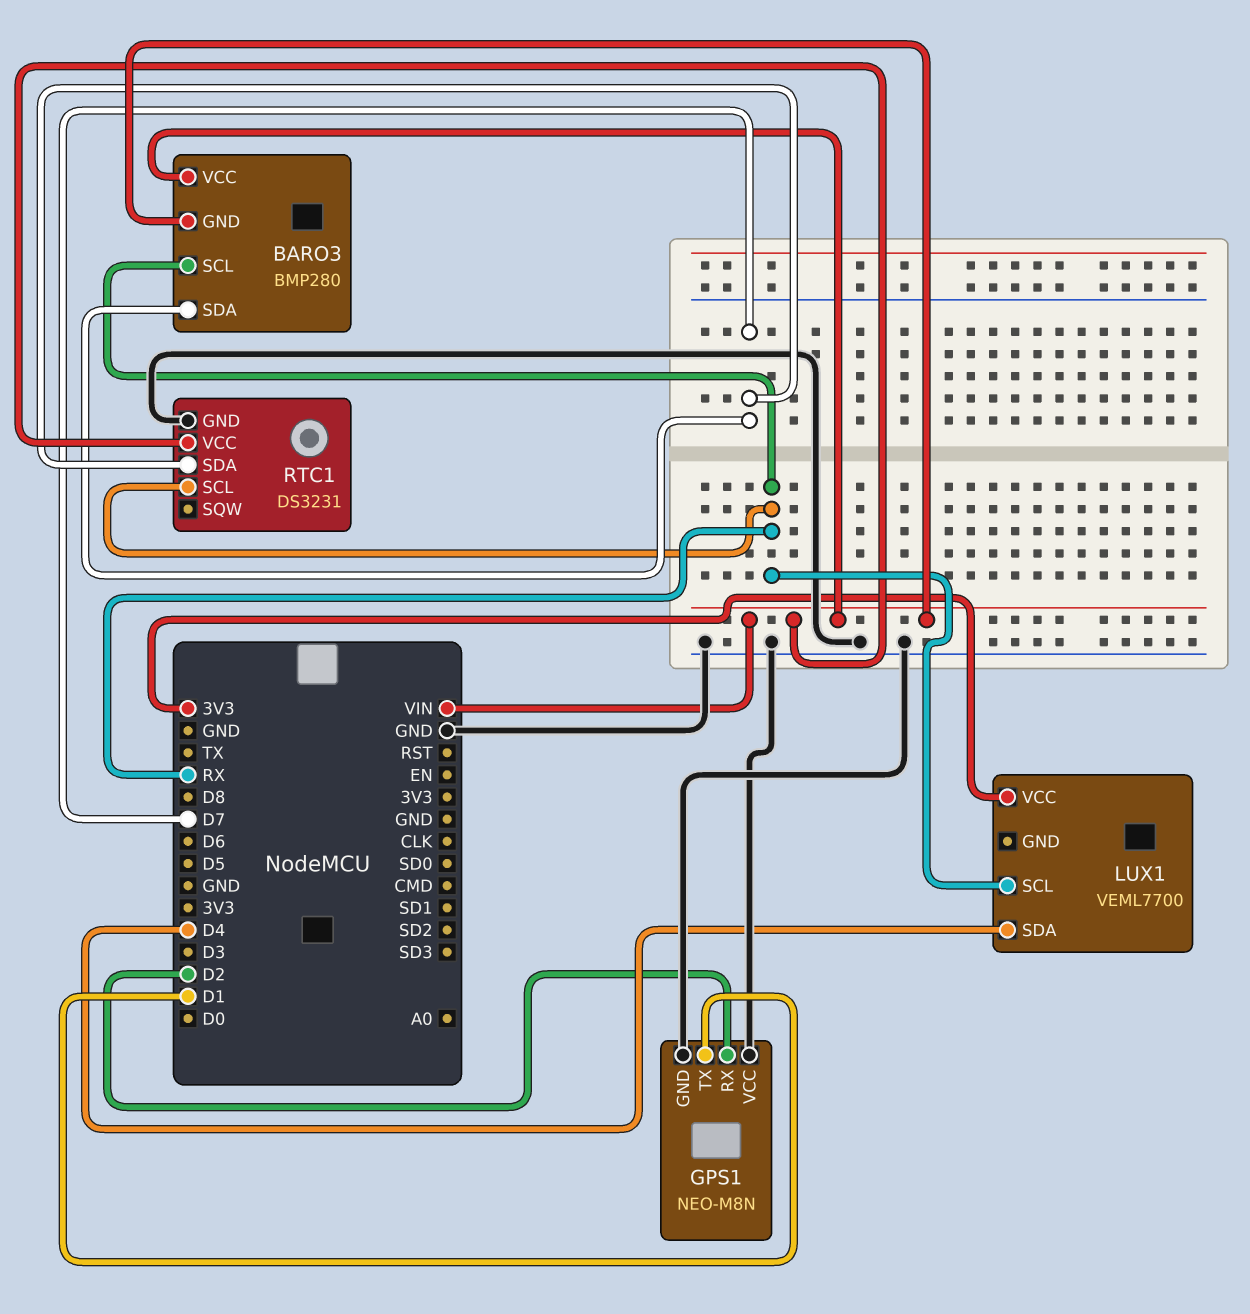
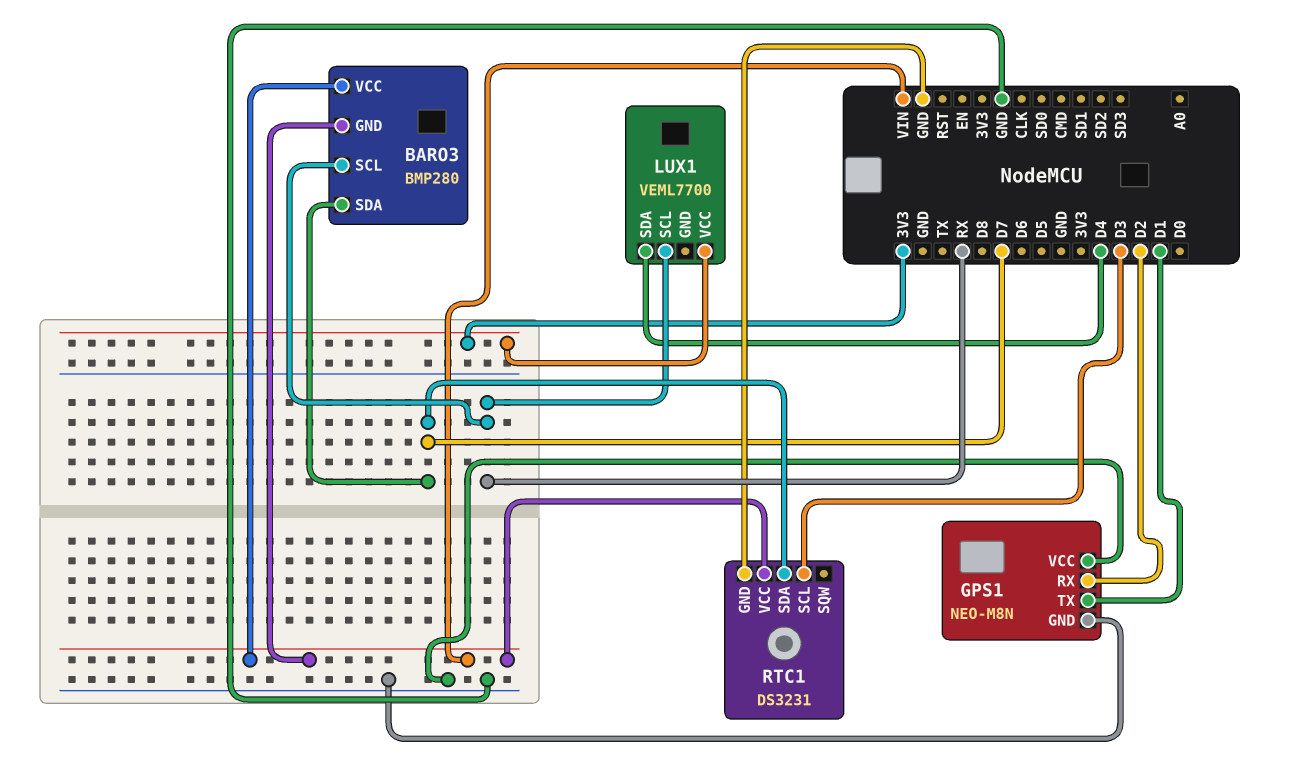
RTC1 pin SCL: RX -> D3

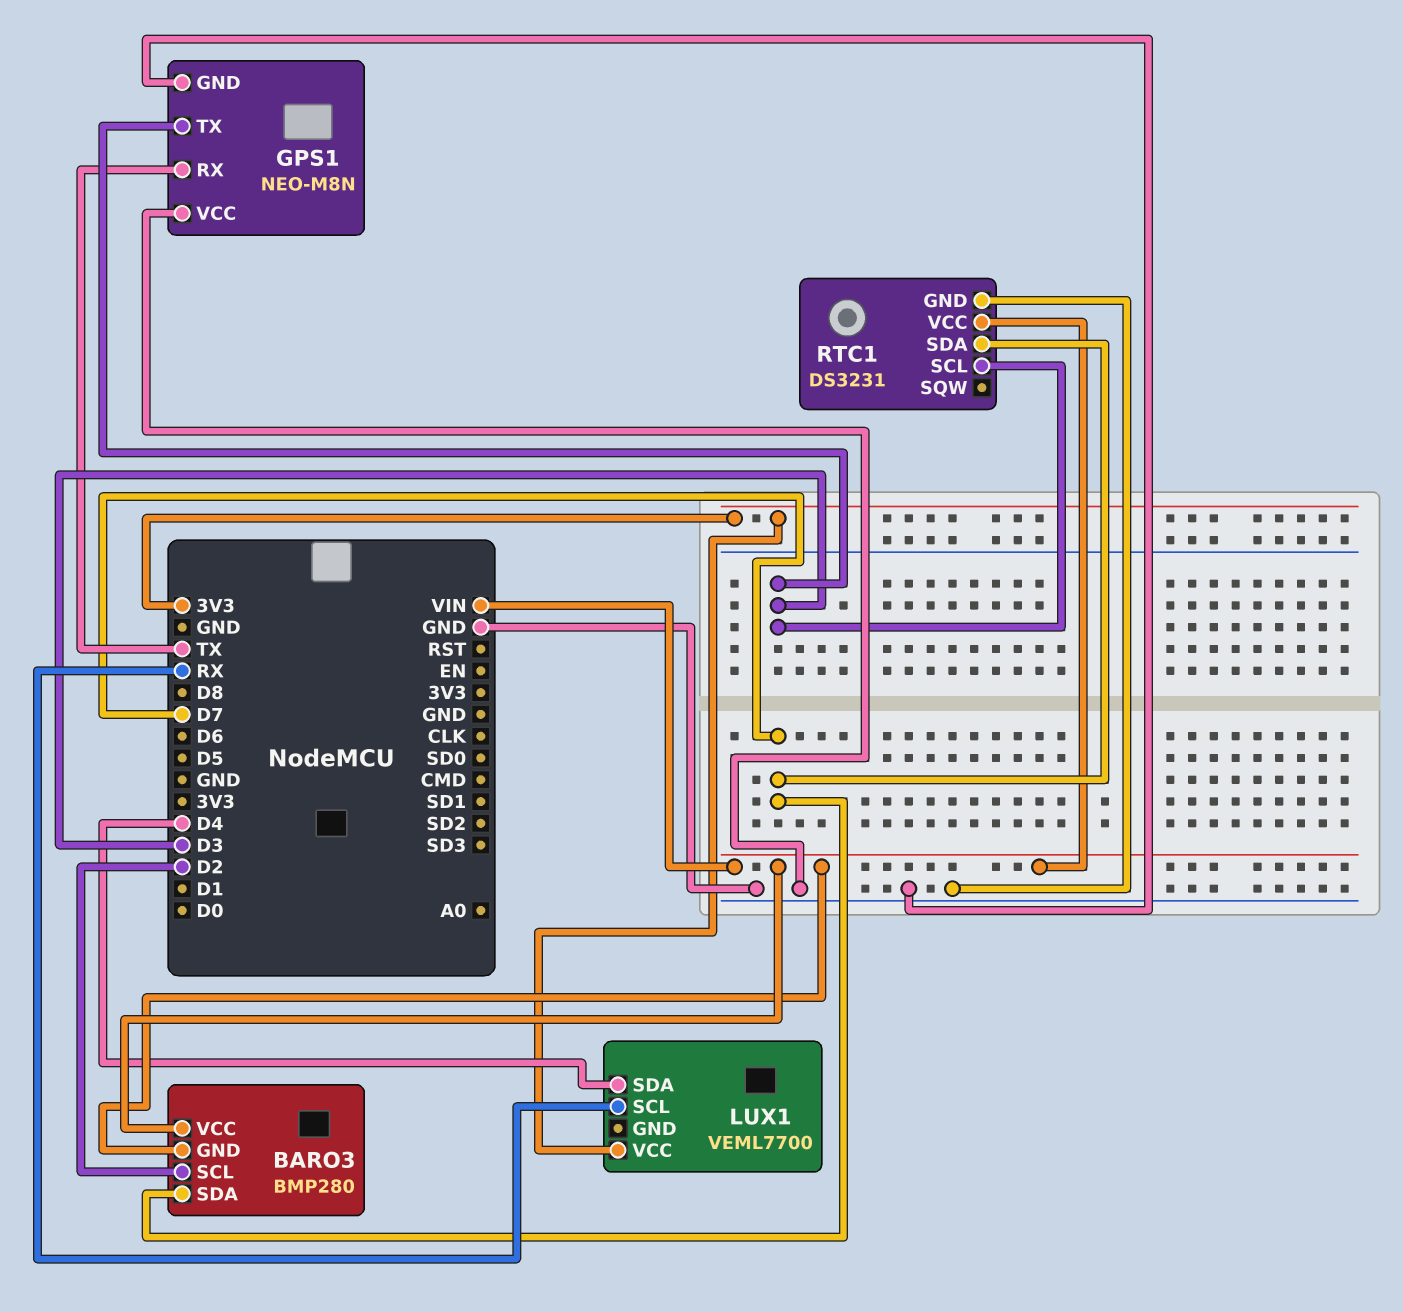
BARO3 pin SCL: RX -> D2
GPS1 pin RX: D2 -> TX
GPS1 pin TX: D1 -> D3

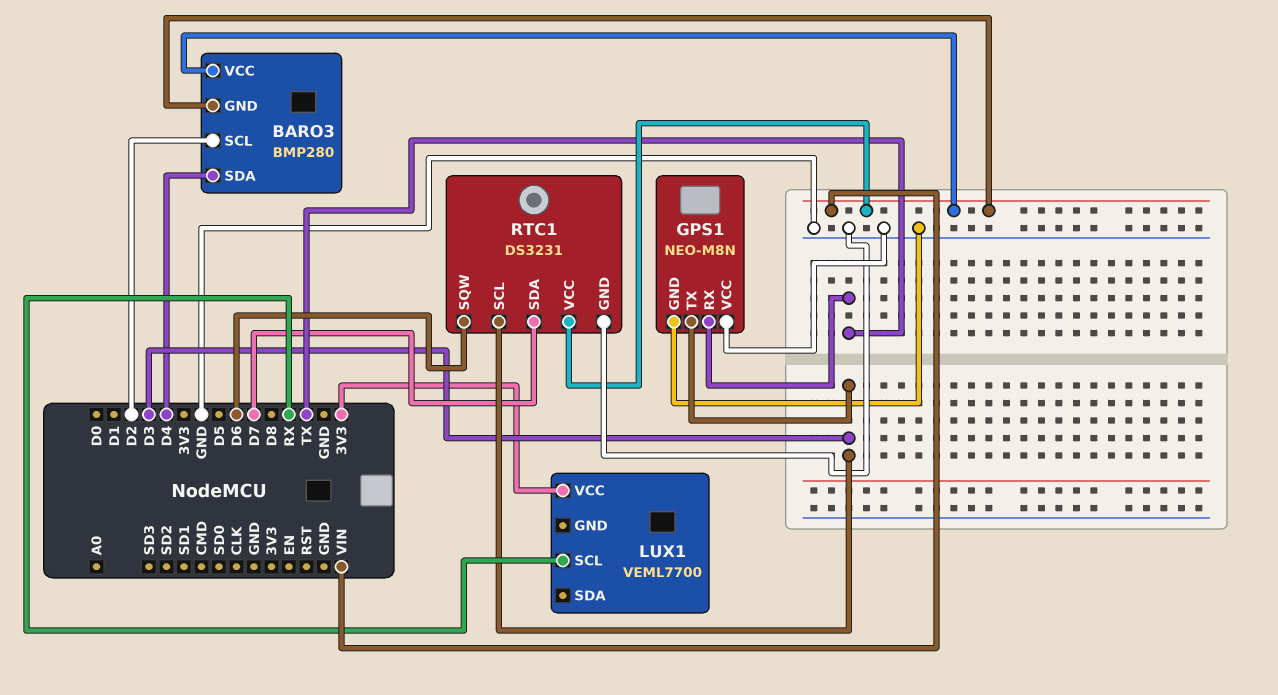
BARO3 pin SDA: D7 -> D4
LUX1 pin SDA: D4 -> none
RTC1 pin SQW: none -> D6

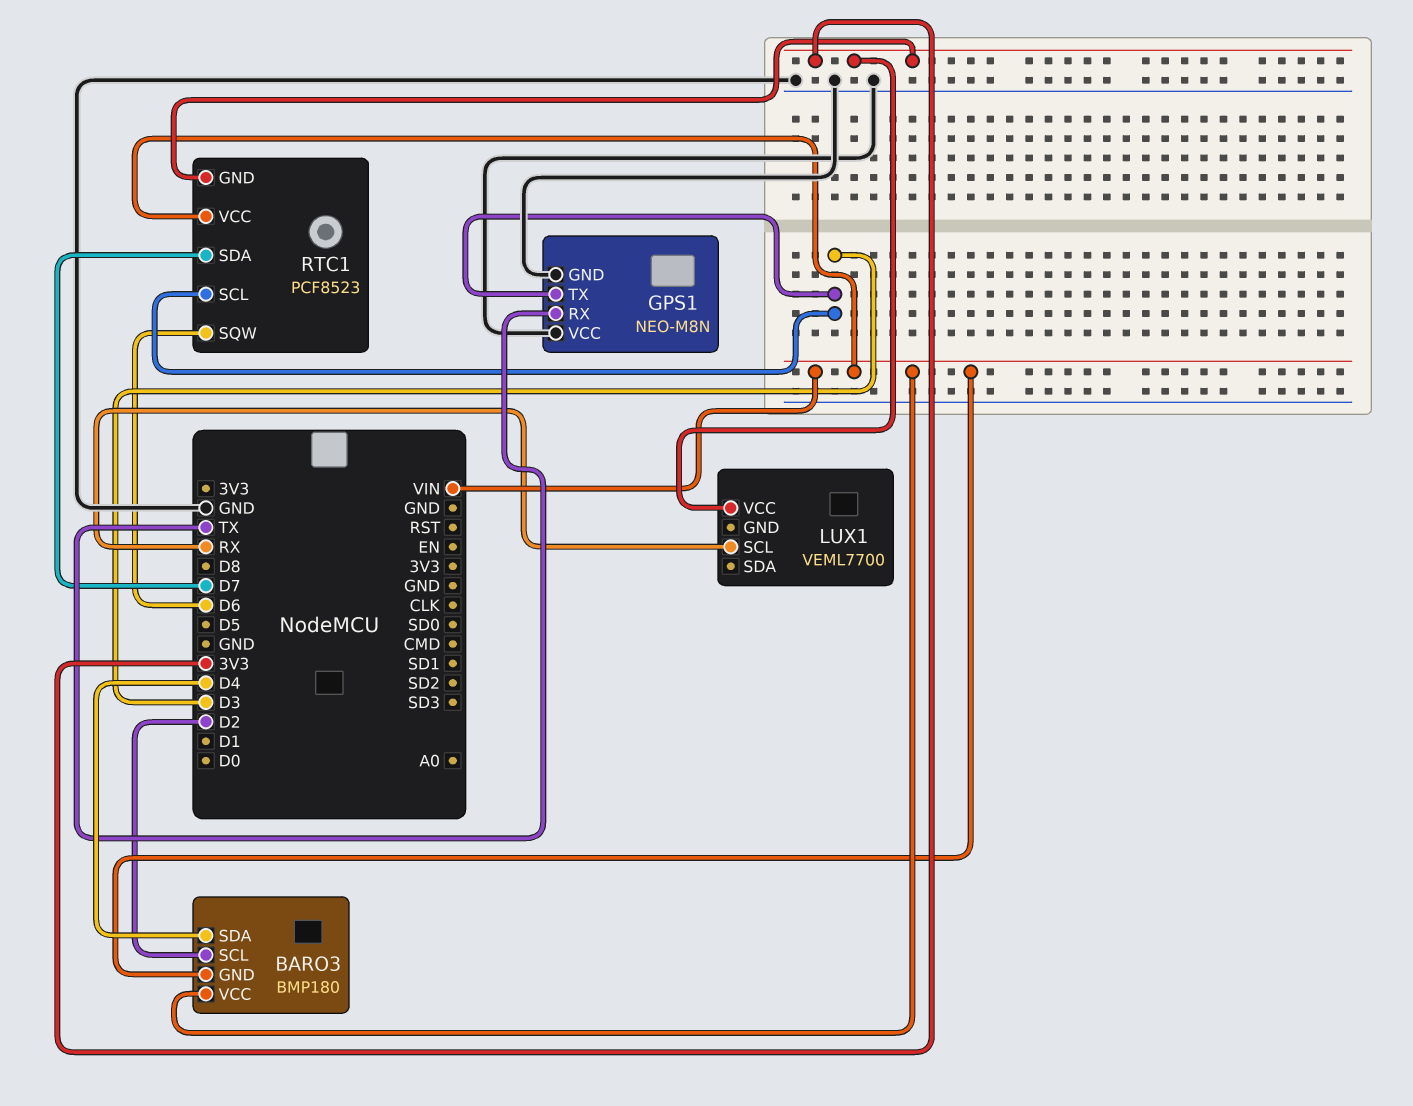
BARO3: BMP280 -> BMP180
RTC1: DS3231 -> PCF8523
RTC1 pin GND: GND -> 3V3

